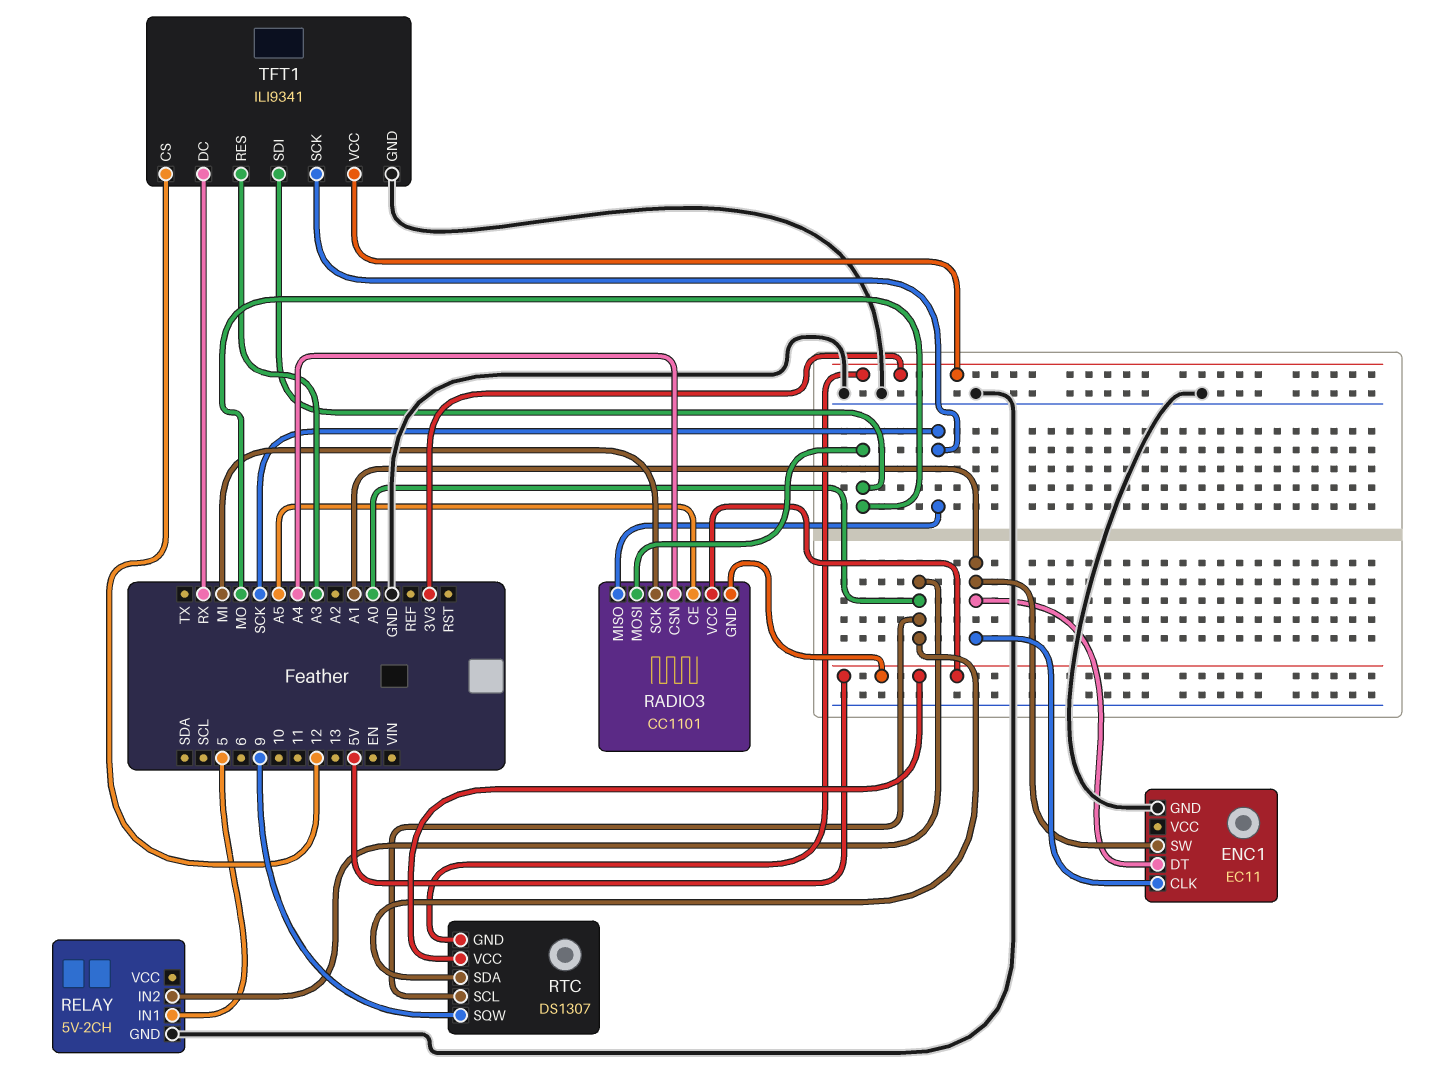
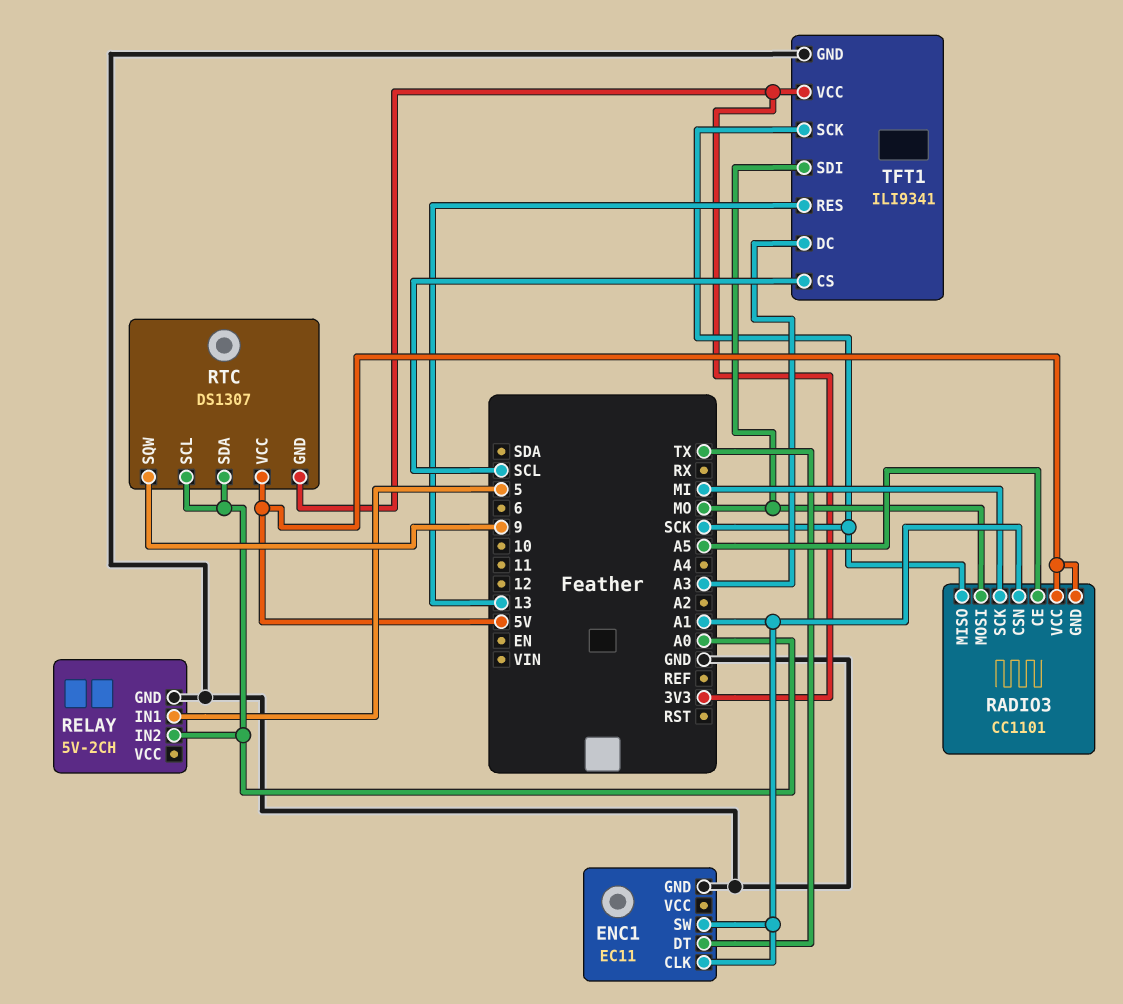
ENC1 pin DT: A1 -> TX
RADIO3 pin CSN: A4 -> A1
TFT1 pin CS: 12 -> SCL
TFT1 pin DC: RX -> A3
TFT1 pin RES: A3 -> 13

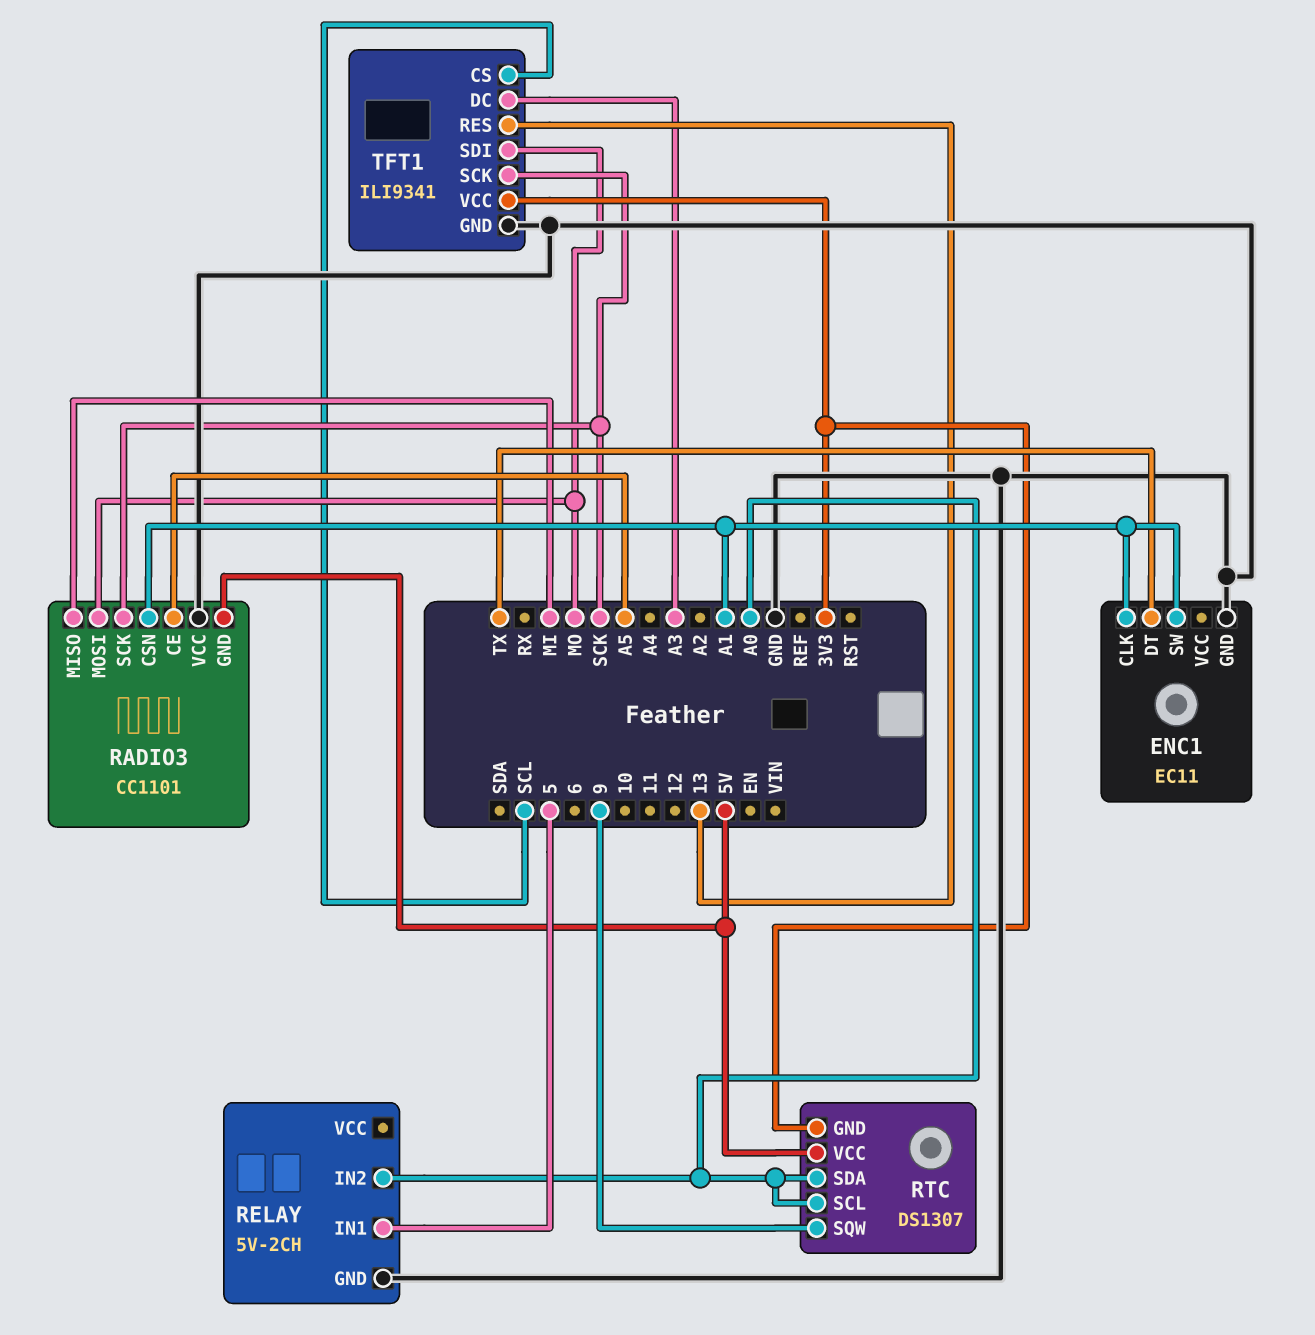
RADIO3 pin MISO: SCK -> MI
RADIO3 pin SCK: MI -> SCK
RADIO3 pin VCC: 5V -> GND

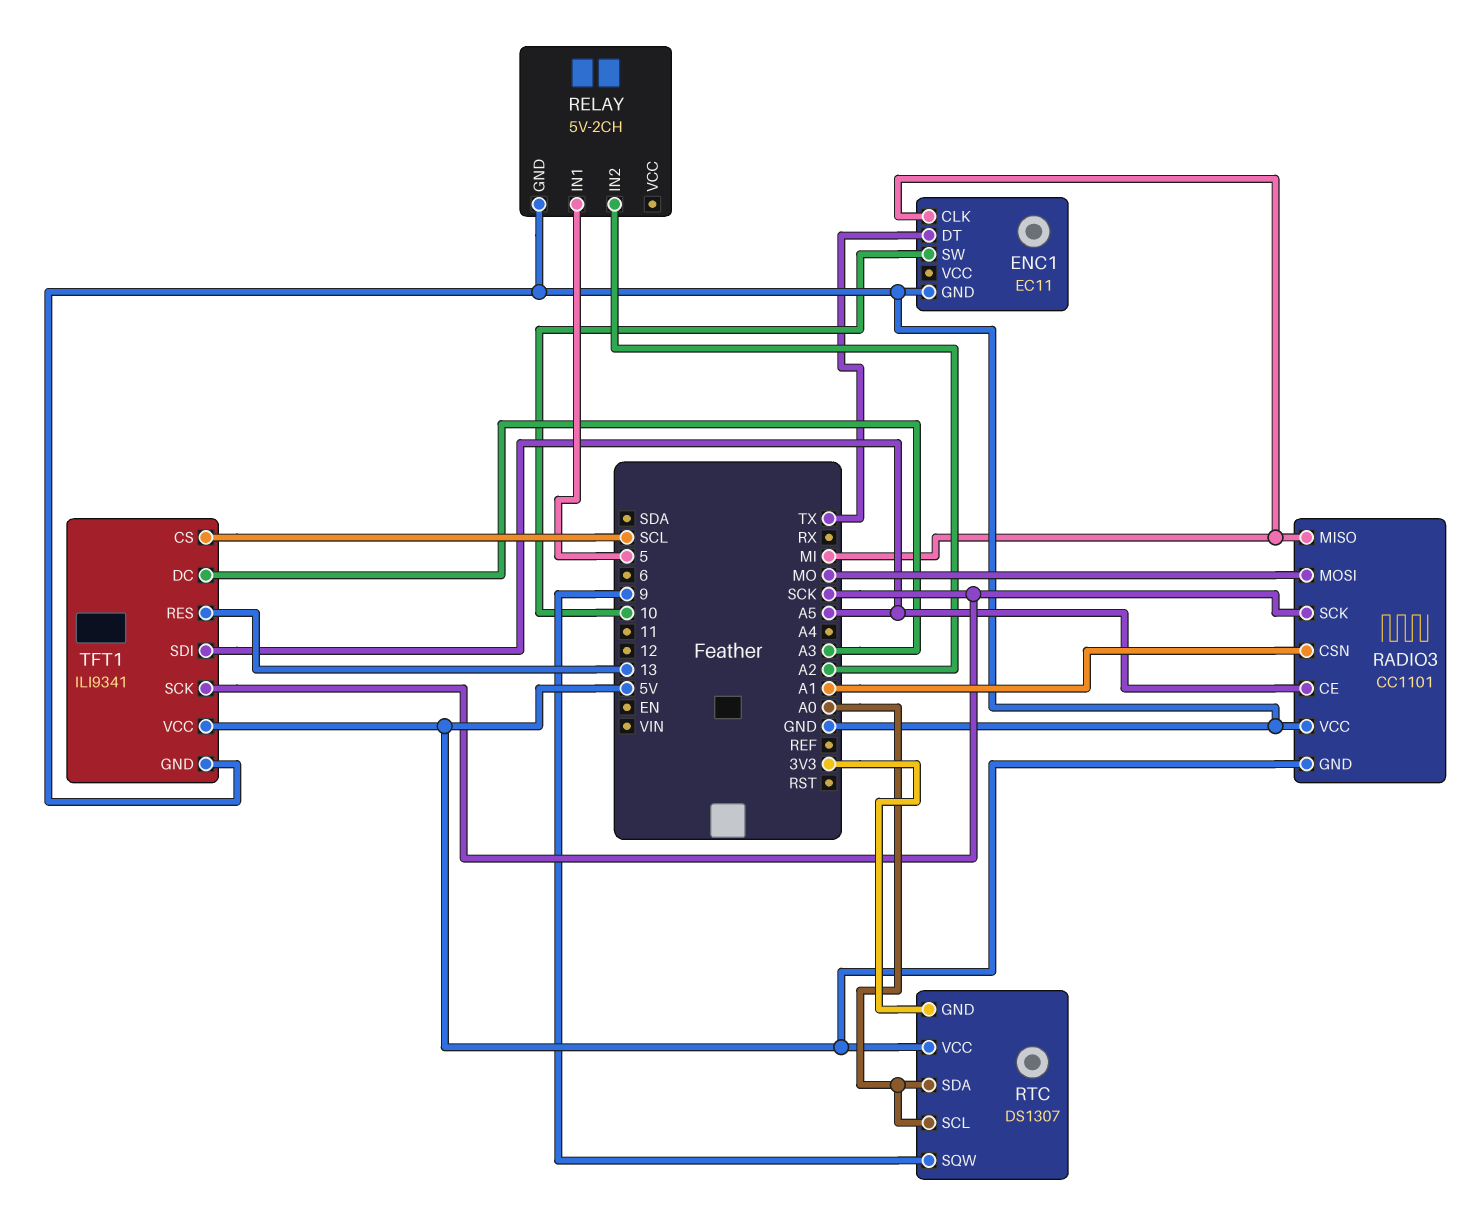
ENC1 pin CLK: A1 -> MI
ENC1 pin SW: A1 -> 10
RELAY pin IN2: A0 -> A2
TFT1 pin SDI: MO -> A5
TFT1 pin VCC: 3V3 -> 5V

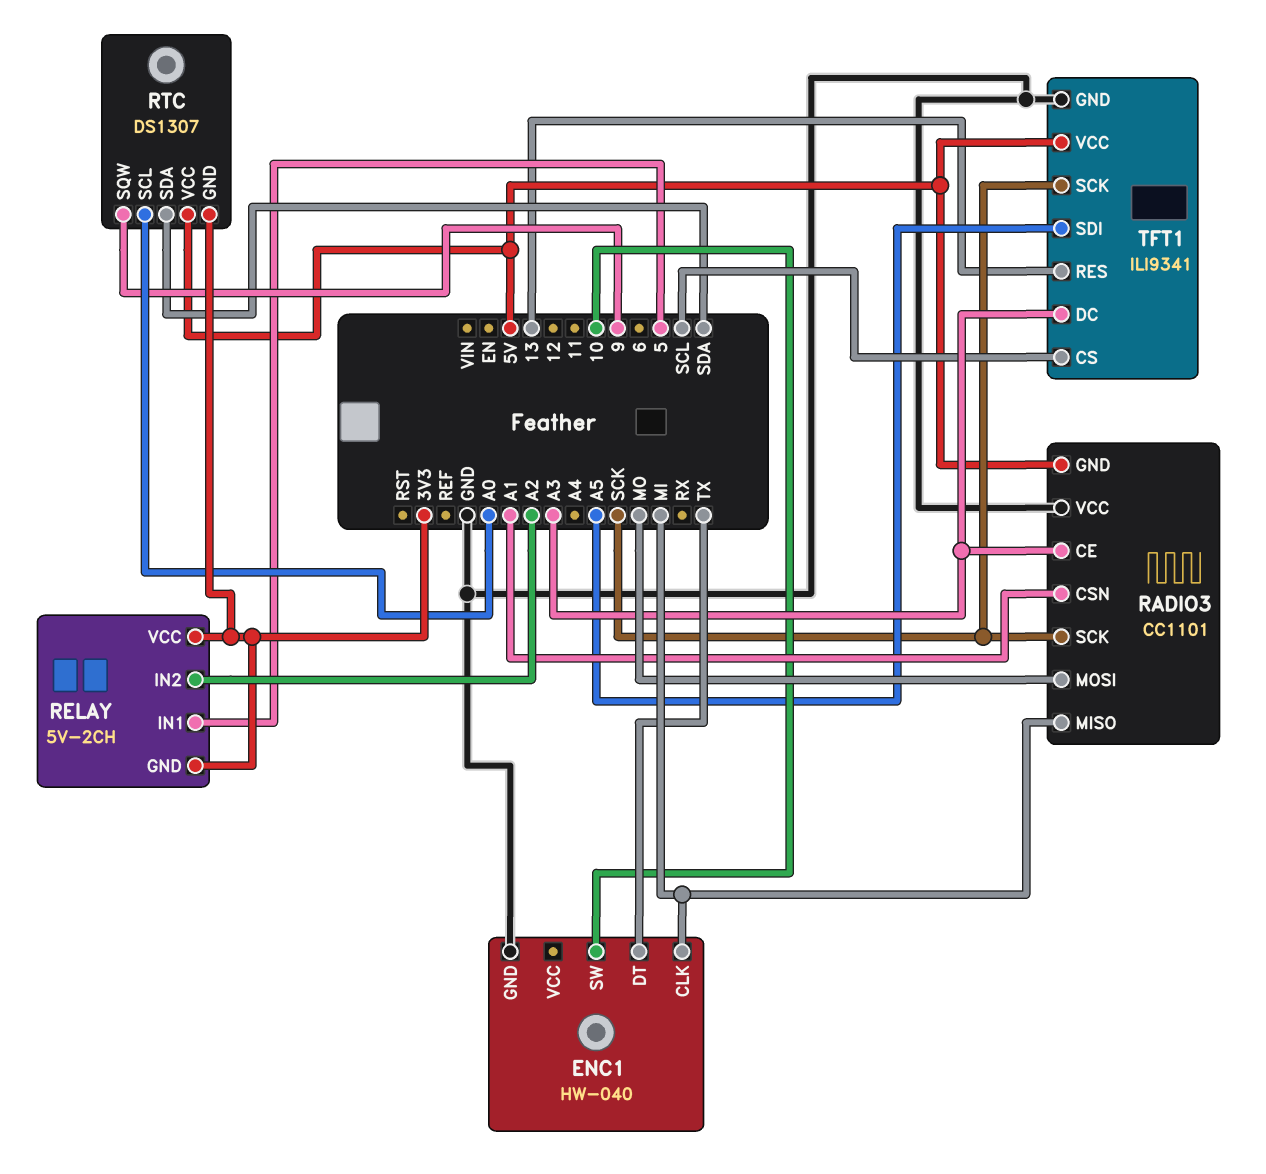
ENC1: EC11 -> HW-040
RADIO3 pin CE: A5 -> A3
RELAY pin GND: GND -> 3V3
RELAY pin VCC: none -> 3V3
RTC pin SDA: A0 -> SDA

